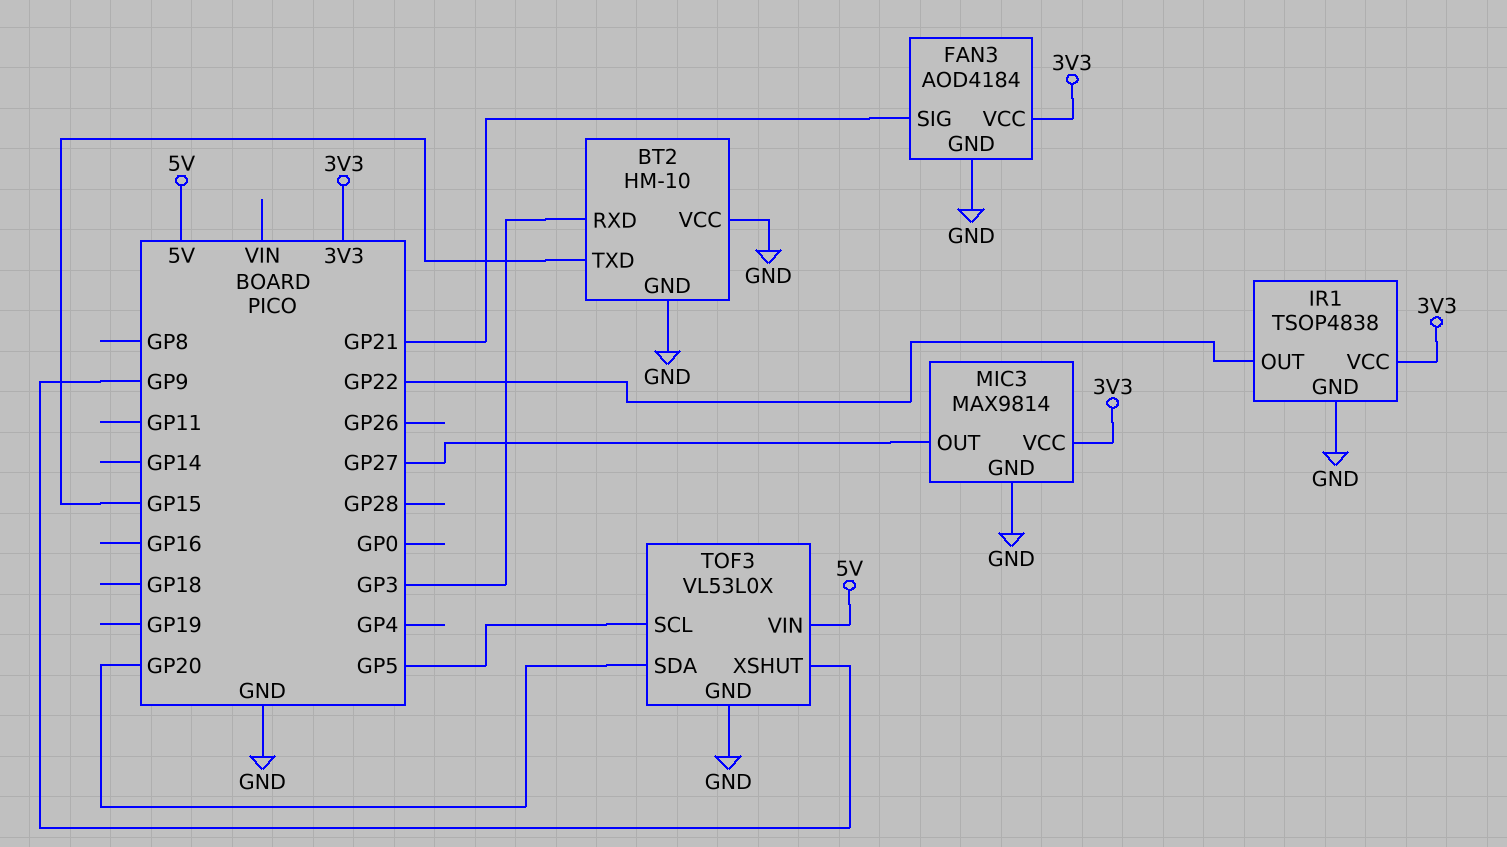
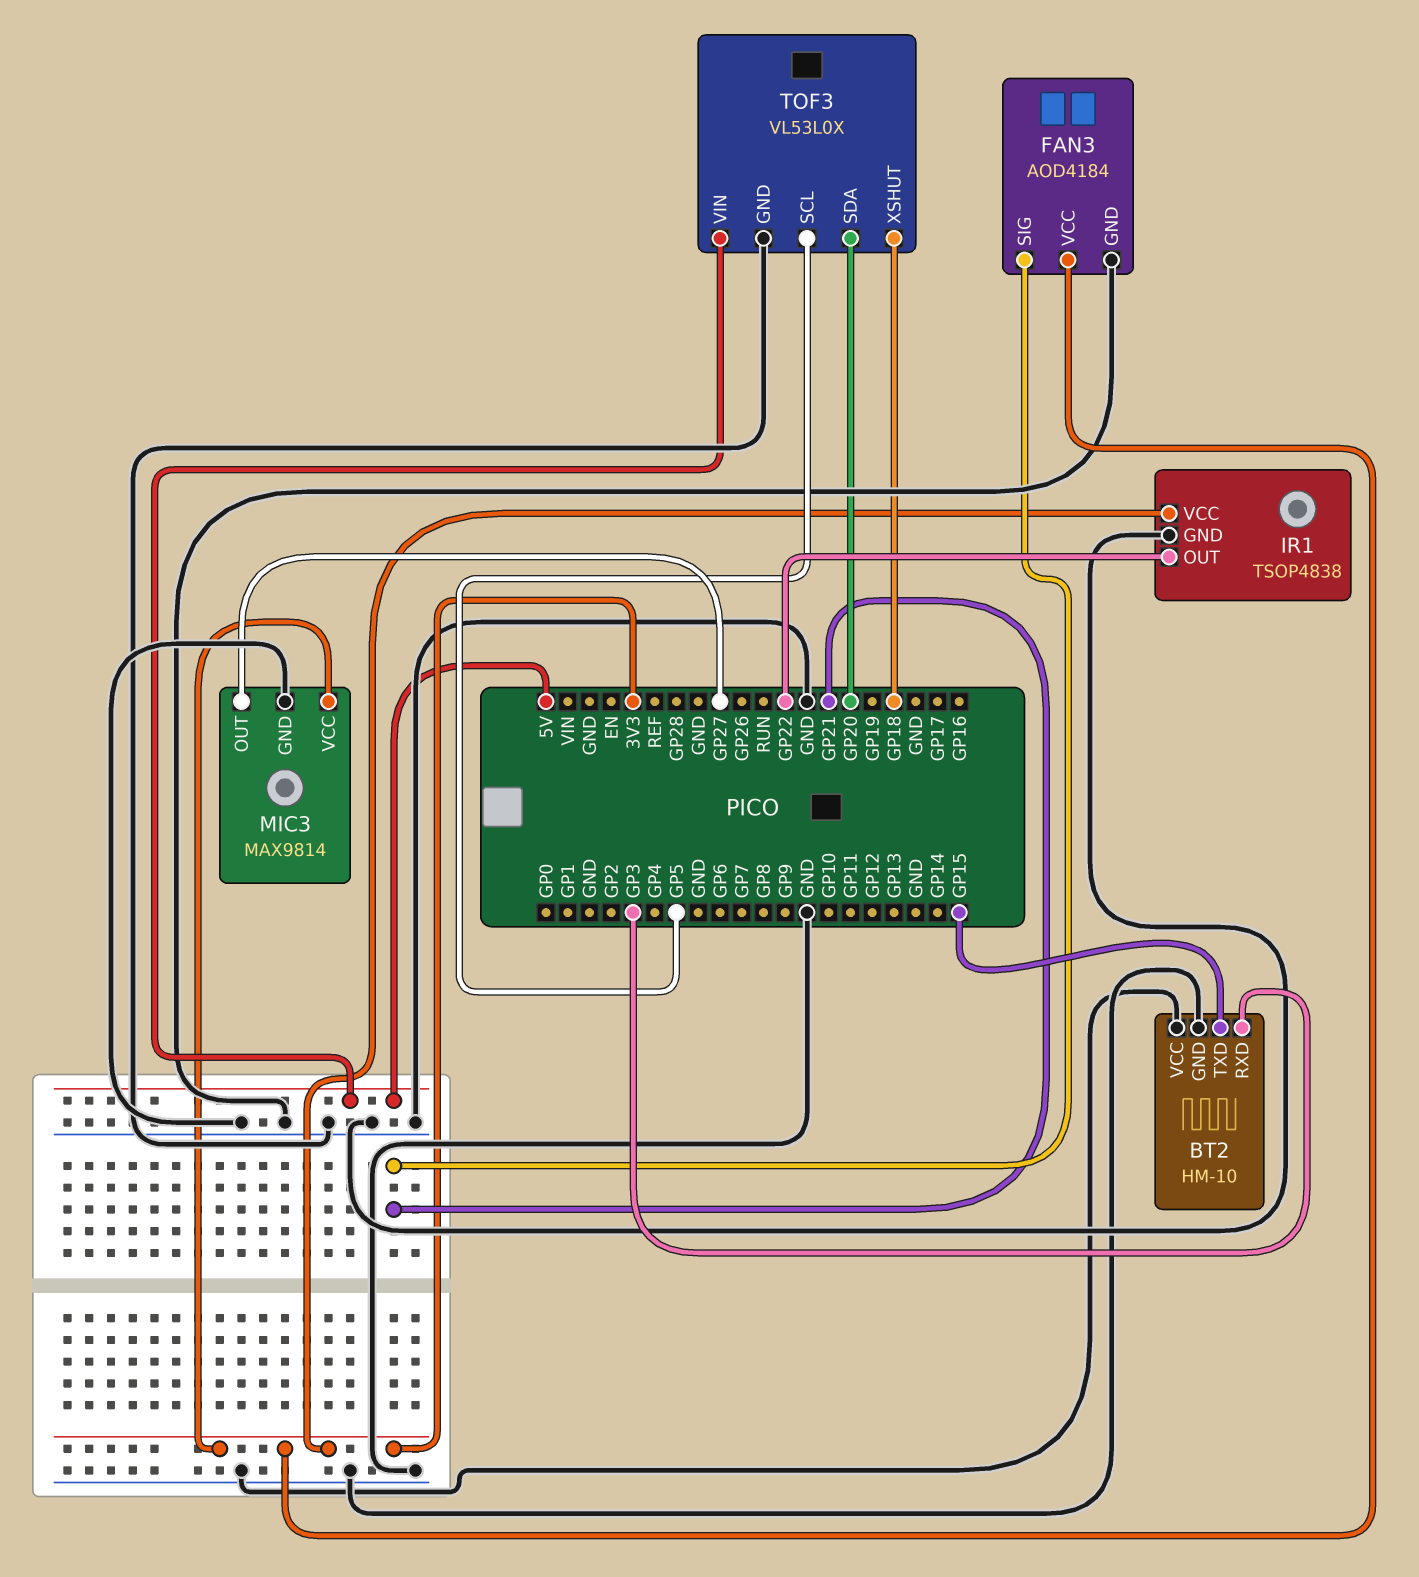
TOF3 pin XSHUT: GP9 -> GP18

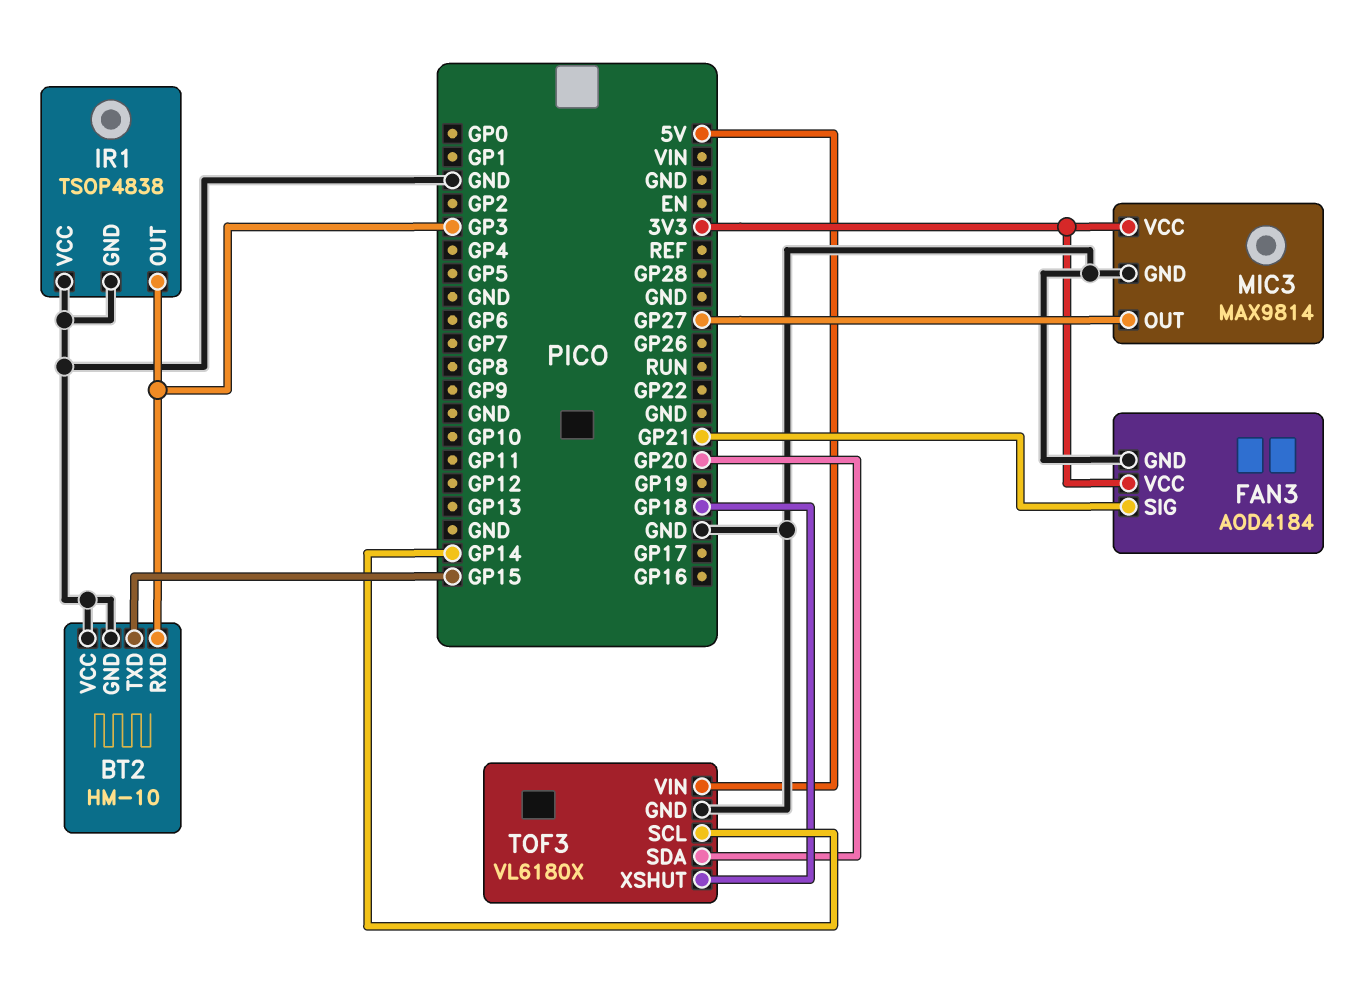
IR1 pin OUT: GP22 -> GP3
IR1 pin VCC: 3V3 -> GND
TOF3: VL53L0X -> VL6180X
TOF3 pin SCL: GP5 -> GP14

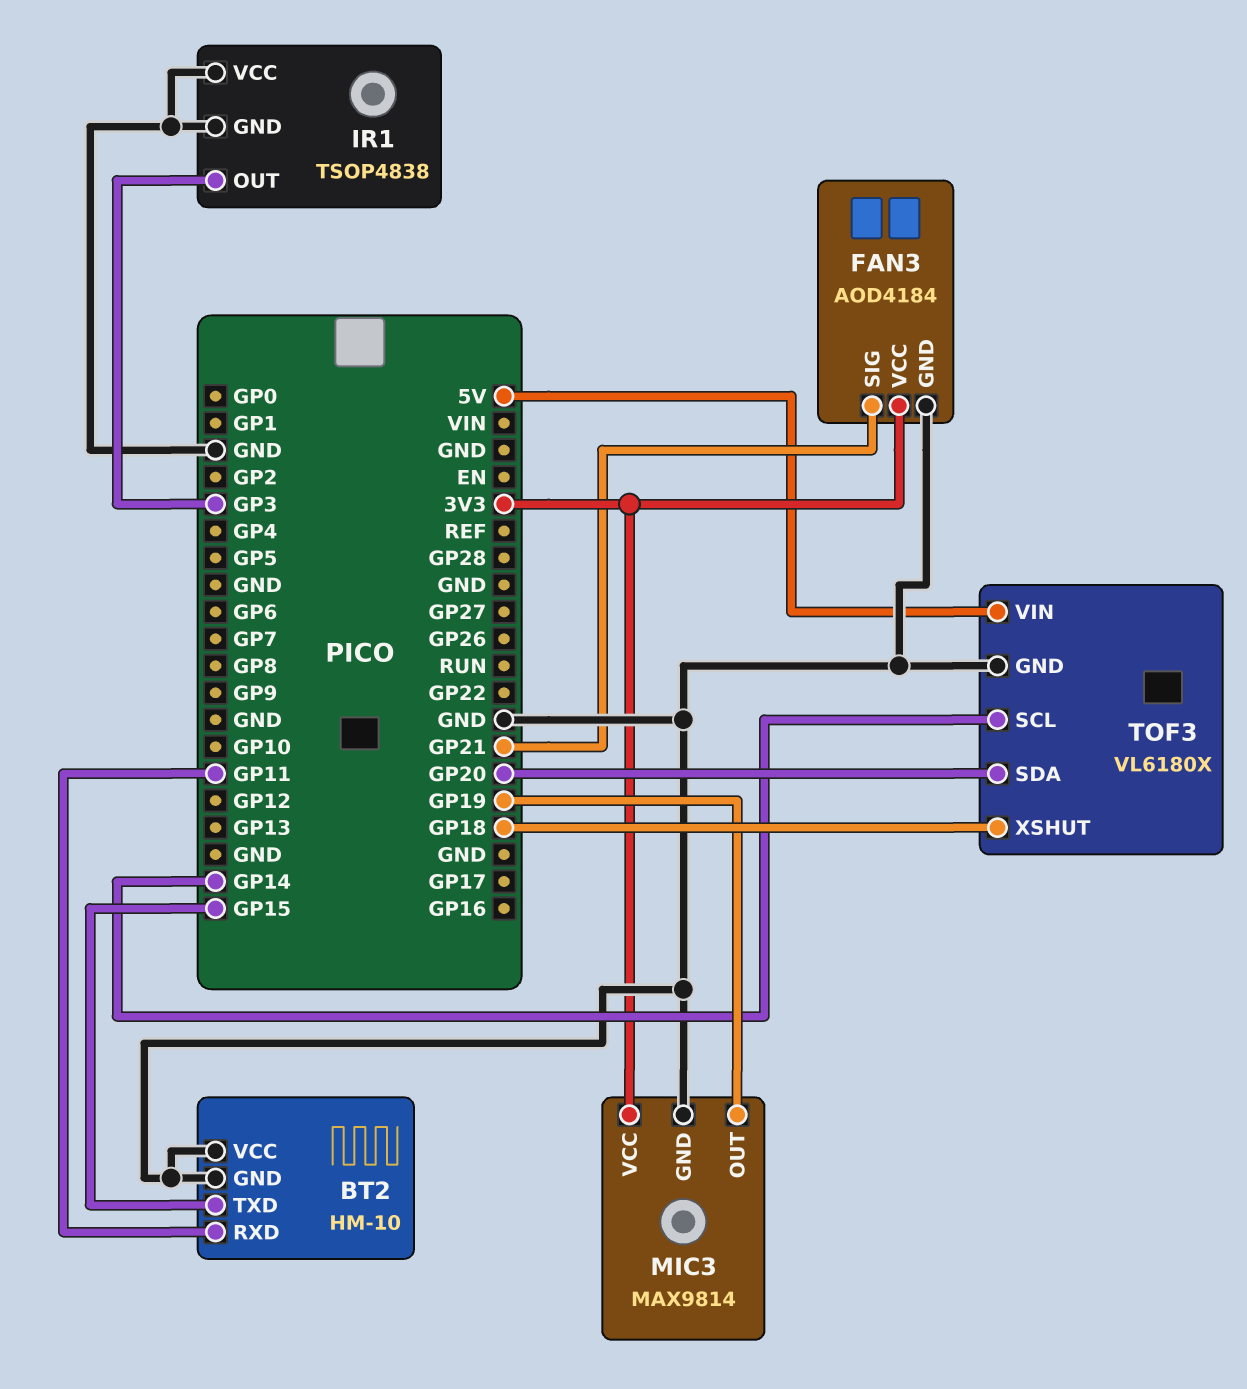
BT2 pin RXD: GP3 -> GP11
MIC3 pin OUT: GP27 -> GP19

